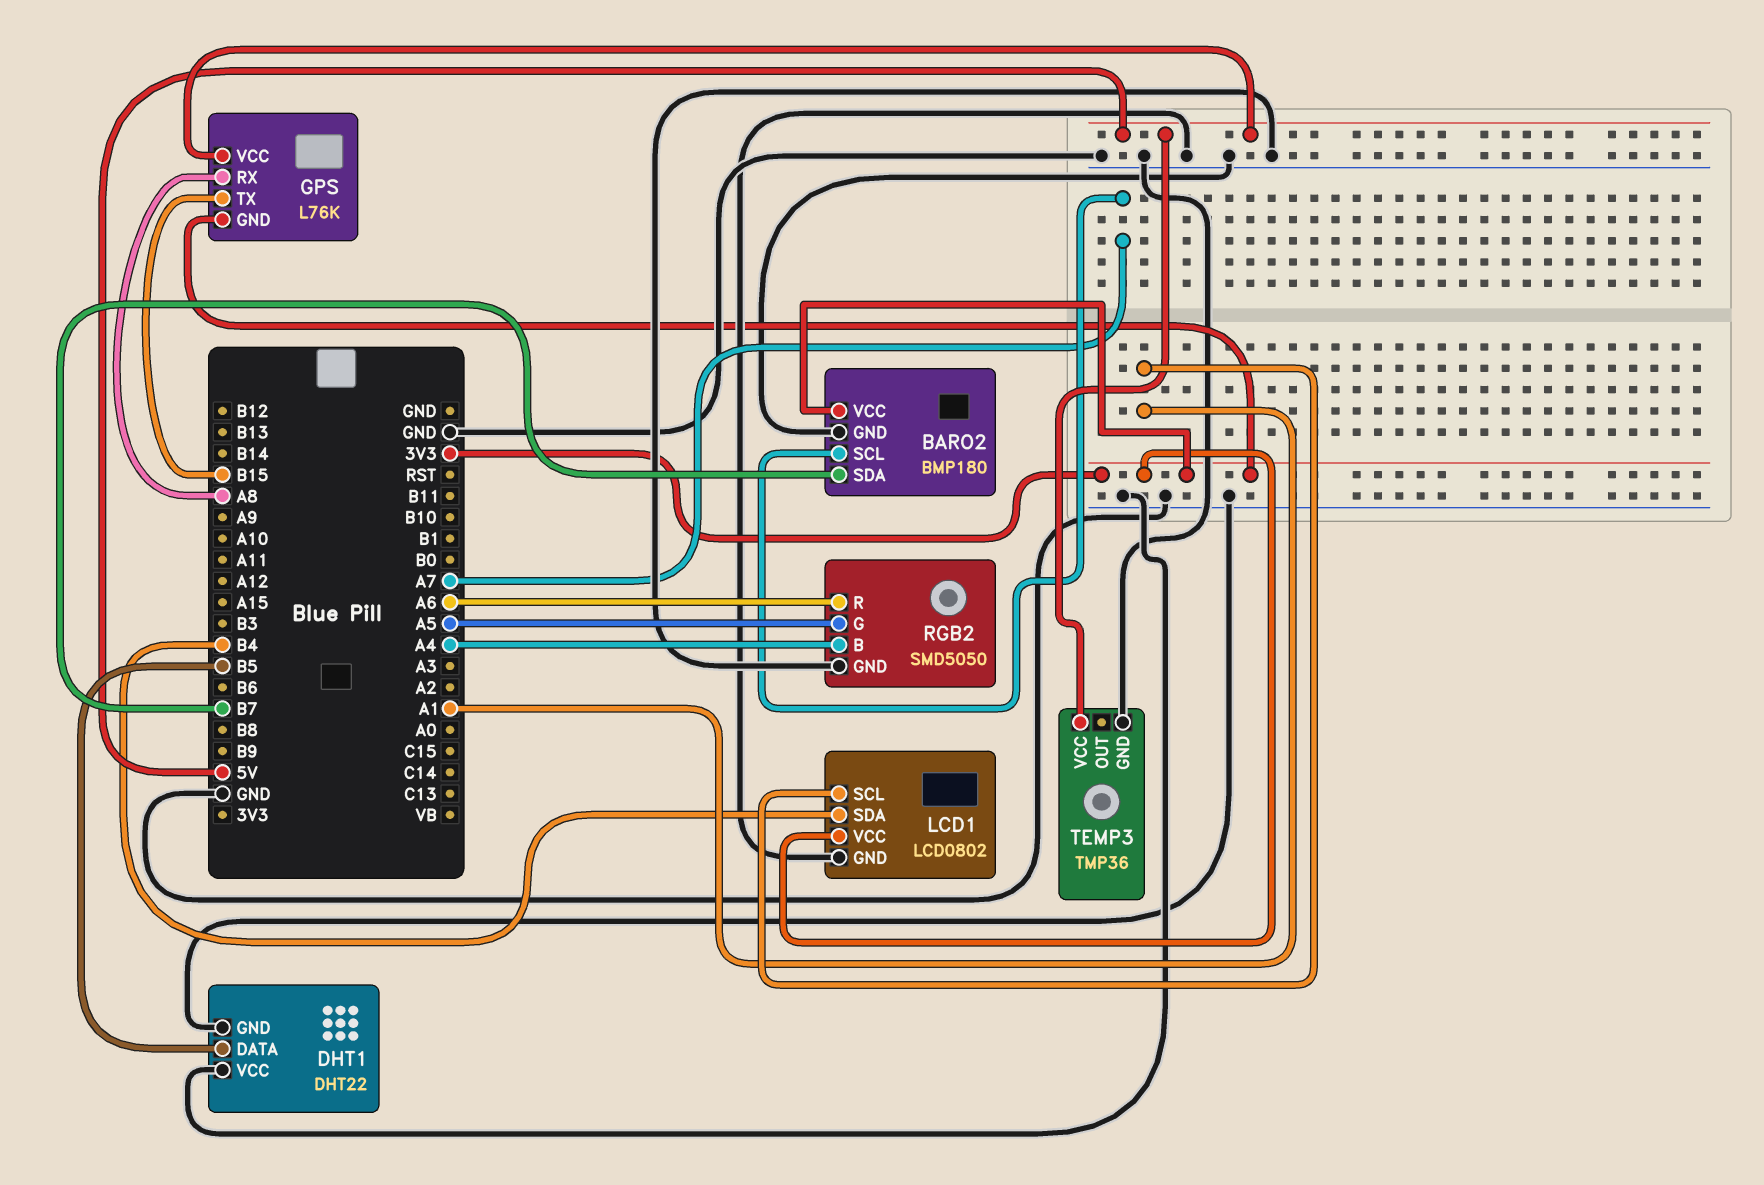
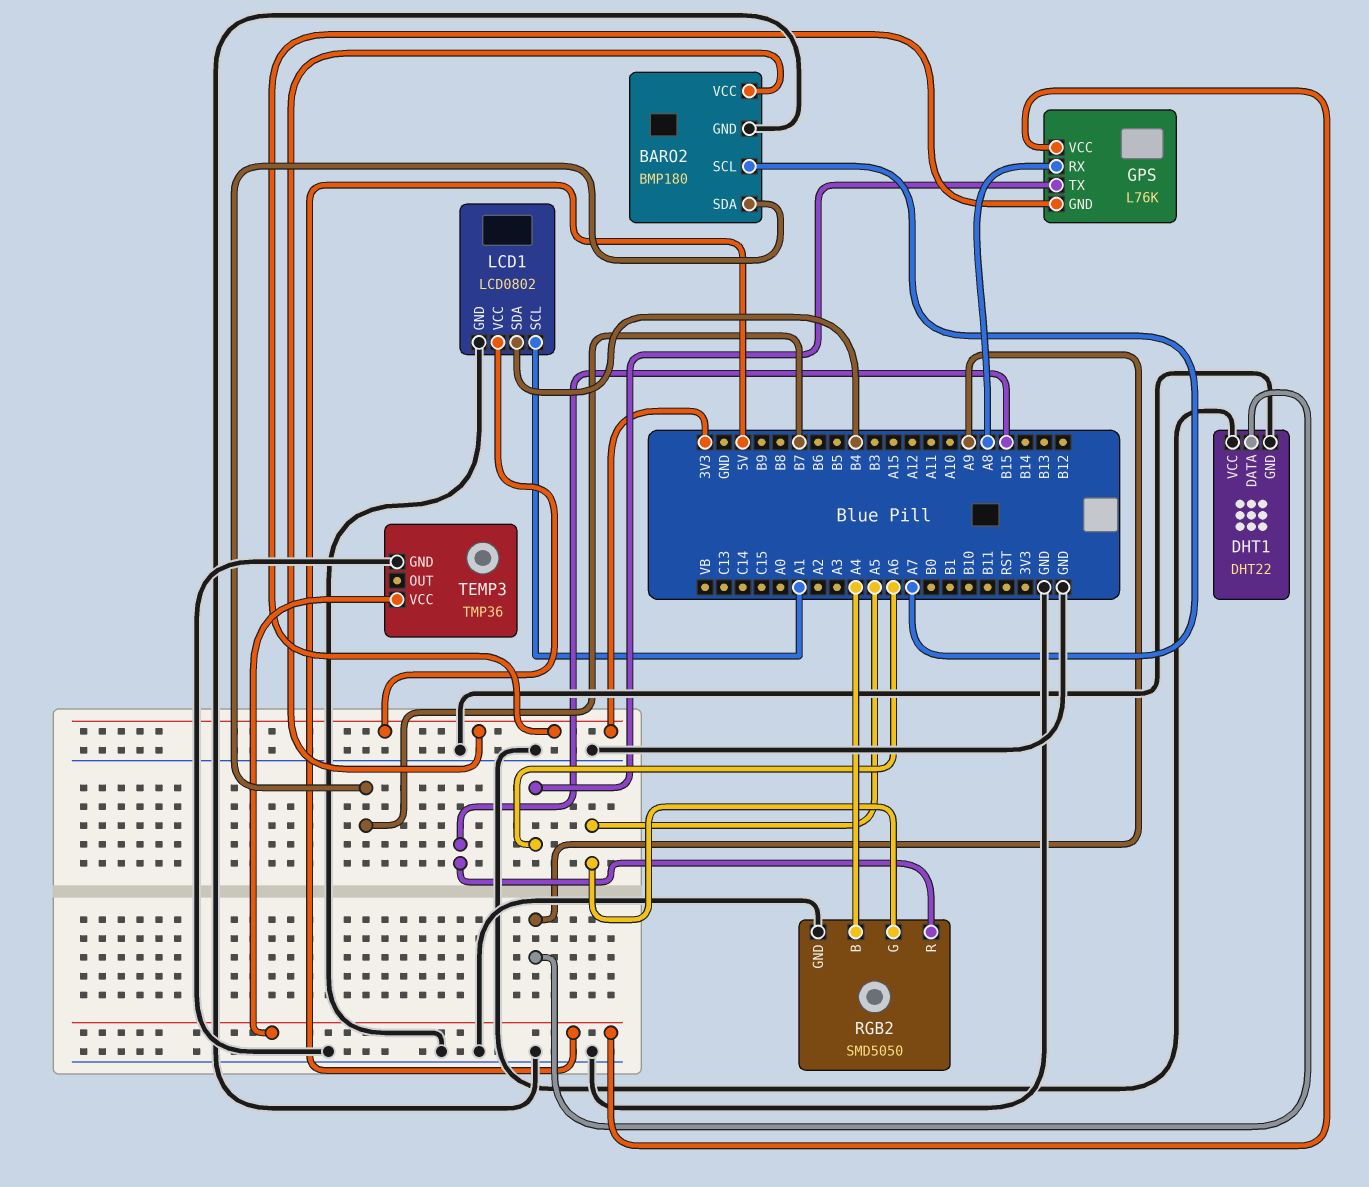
DHT1 pin DATA: B5 -> A9
GPS pin TX: B15 -> A6
RGB2 pin R: A6 -> B15

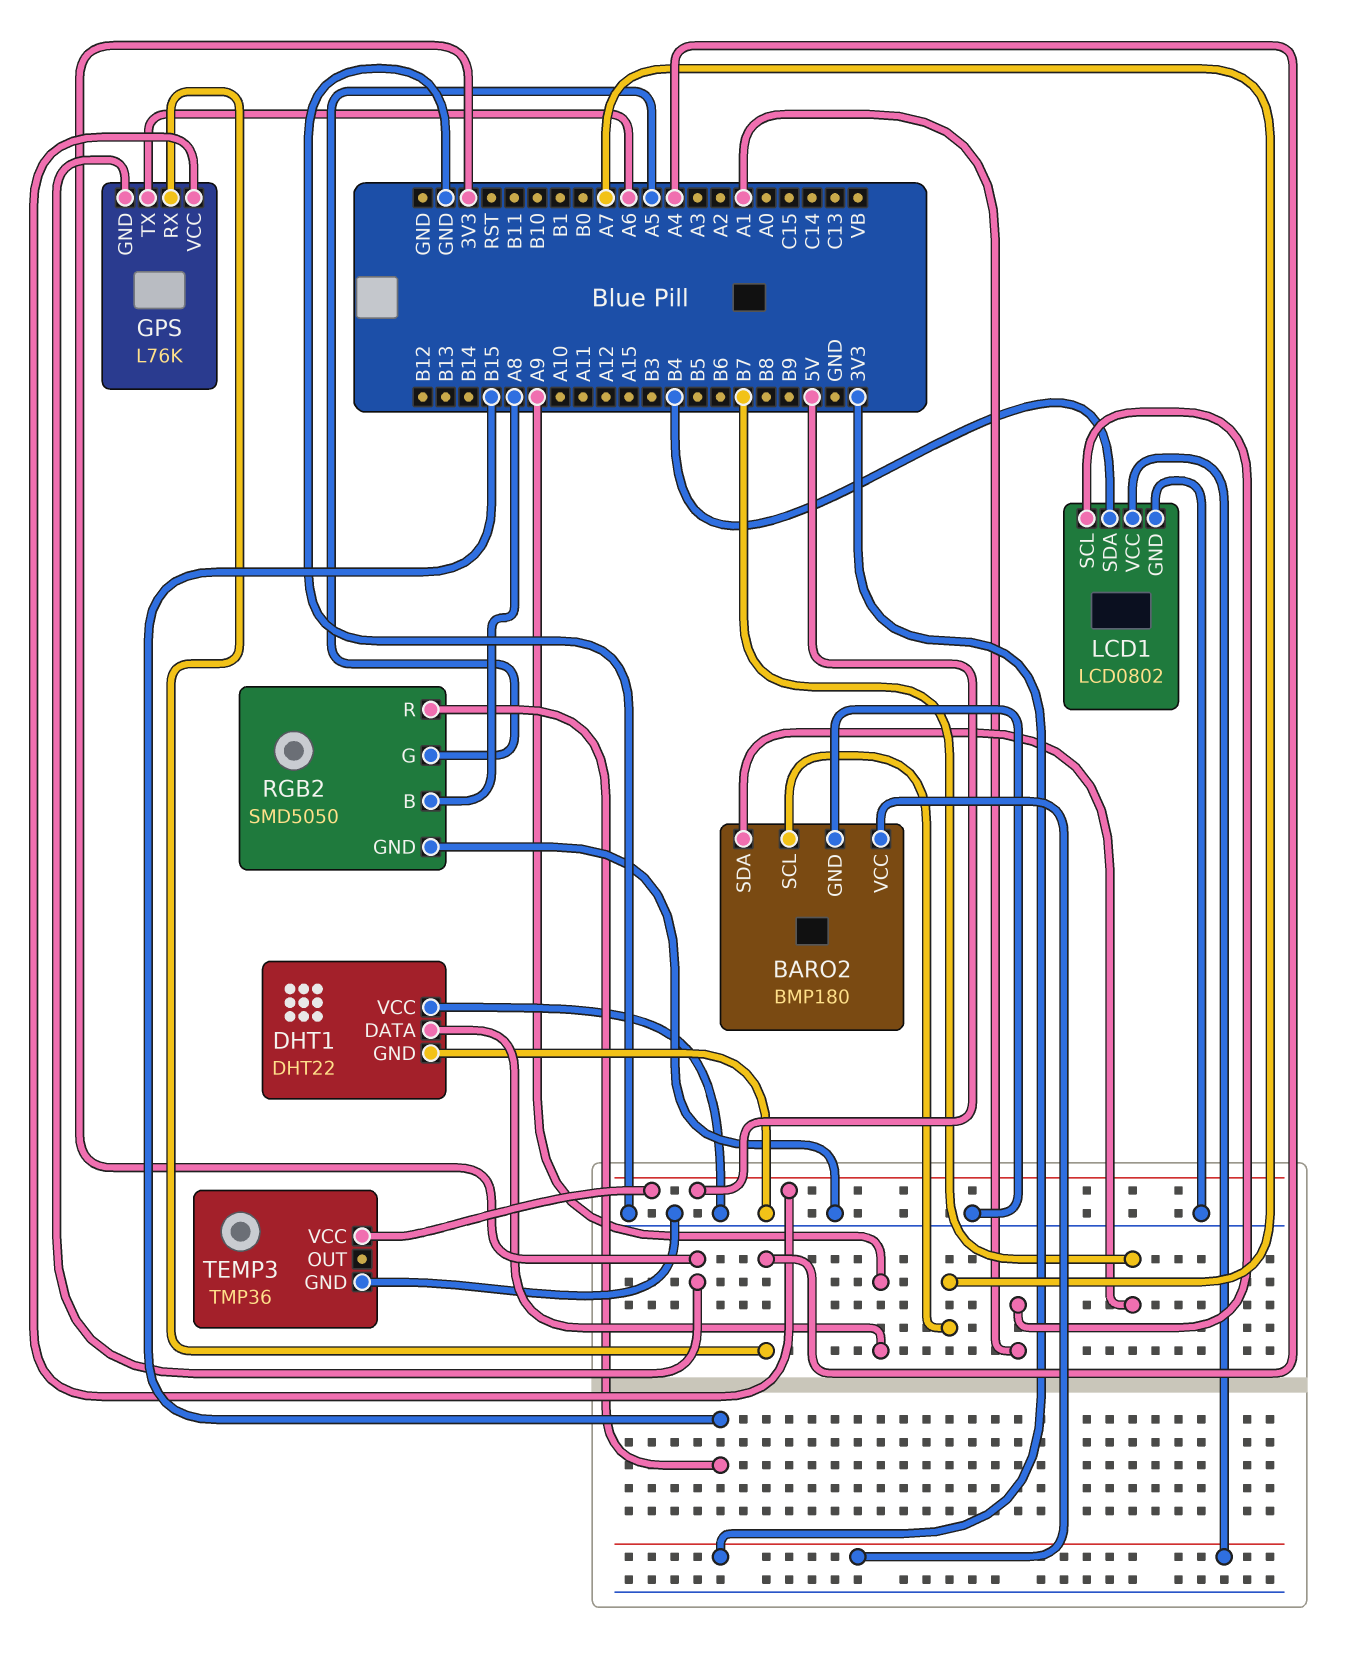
GPS pin RX: A8 -> A4
RGB2 pin B: A4 -> A8

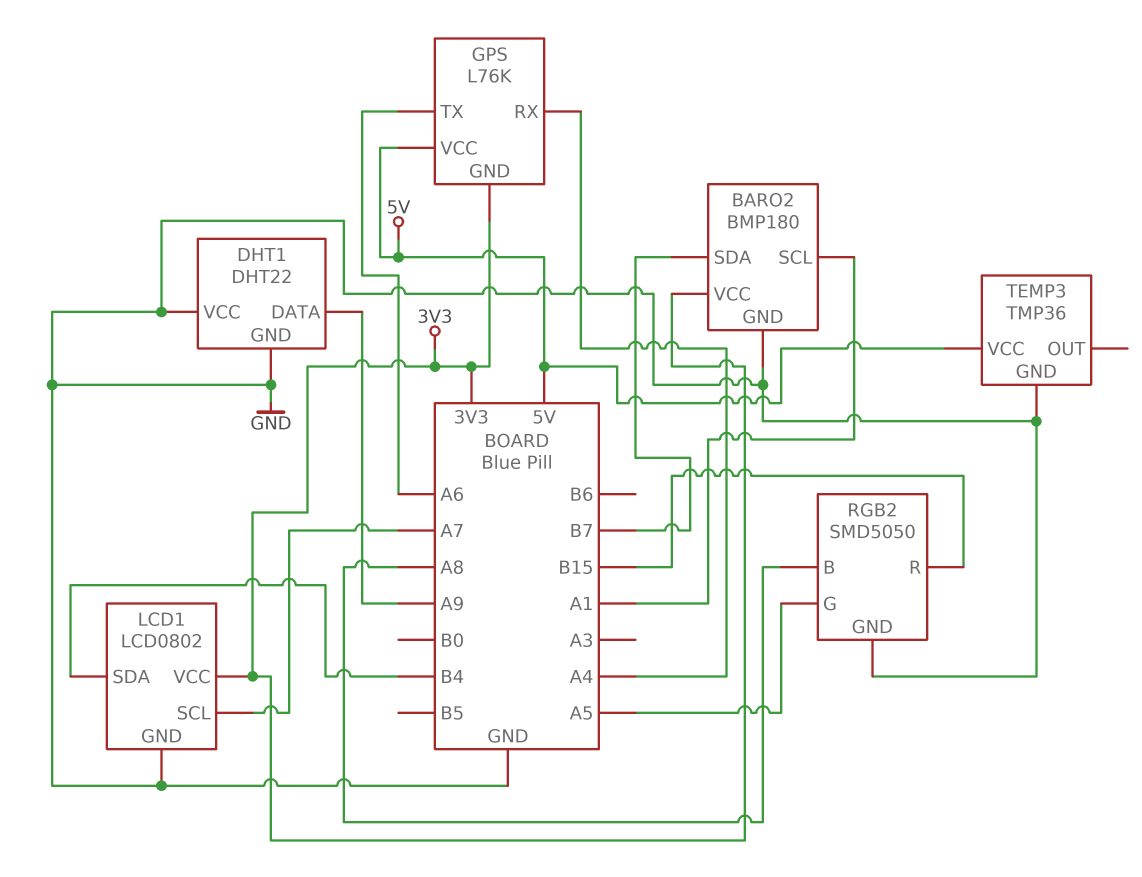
BARO2 pin SCL: A7 -> A1
LCD1 pin SCL: A1 -> A7

